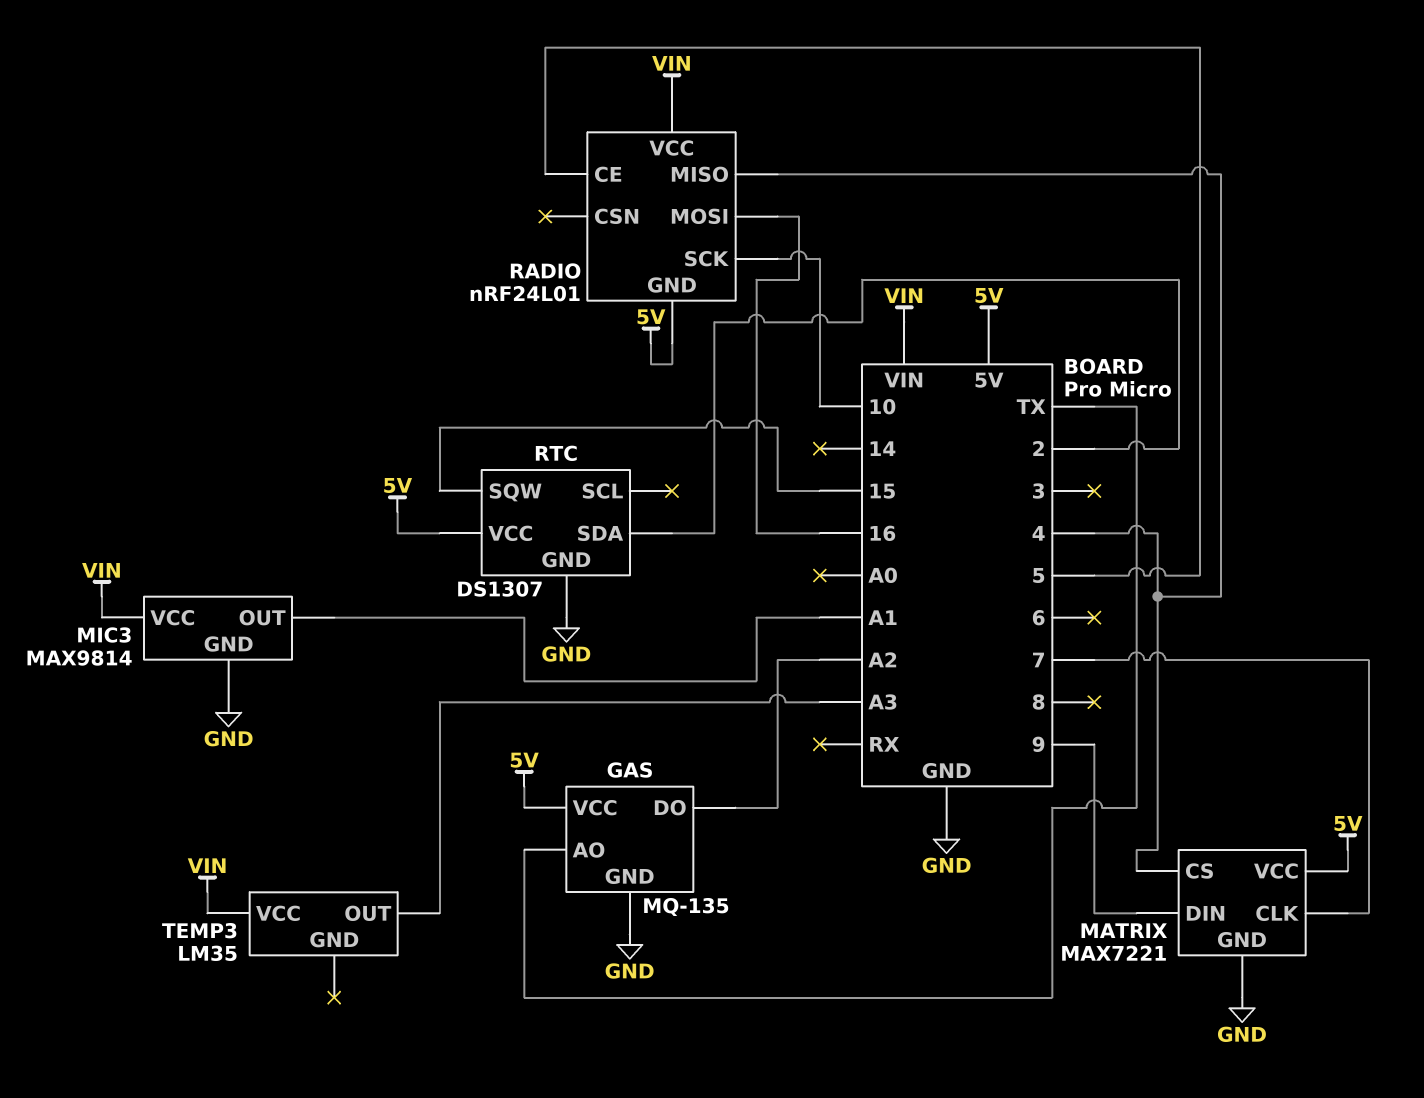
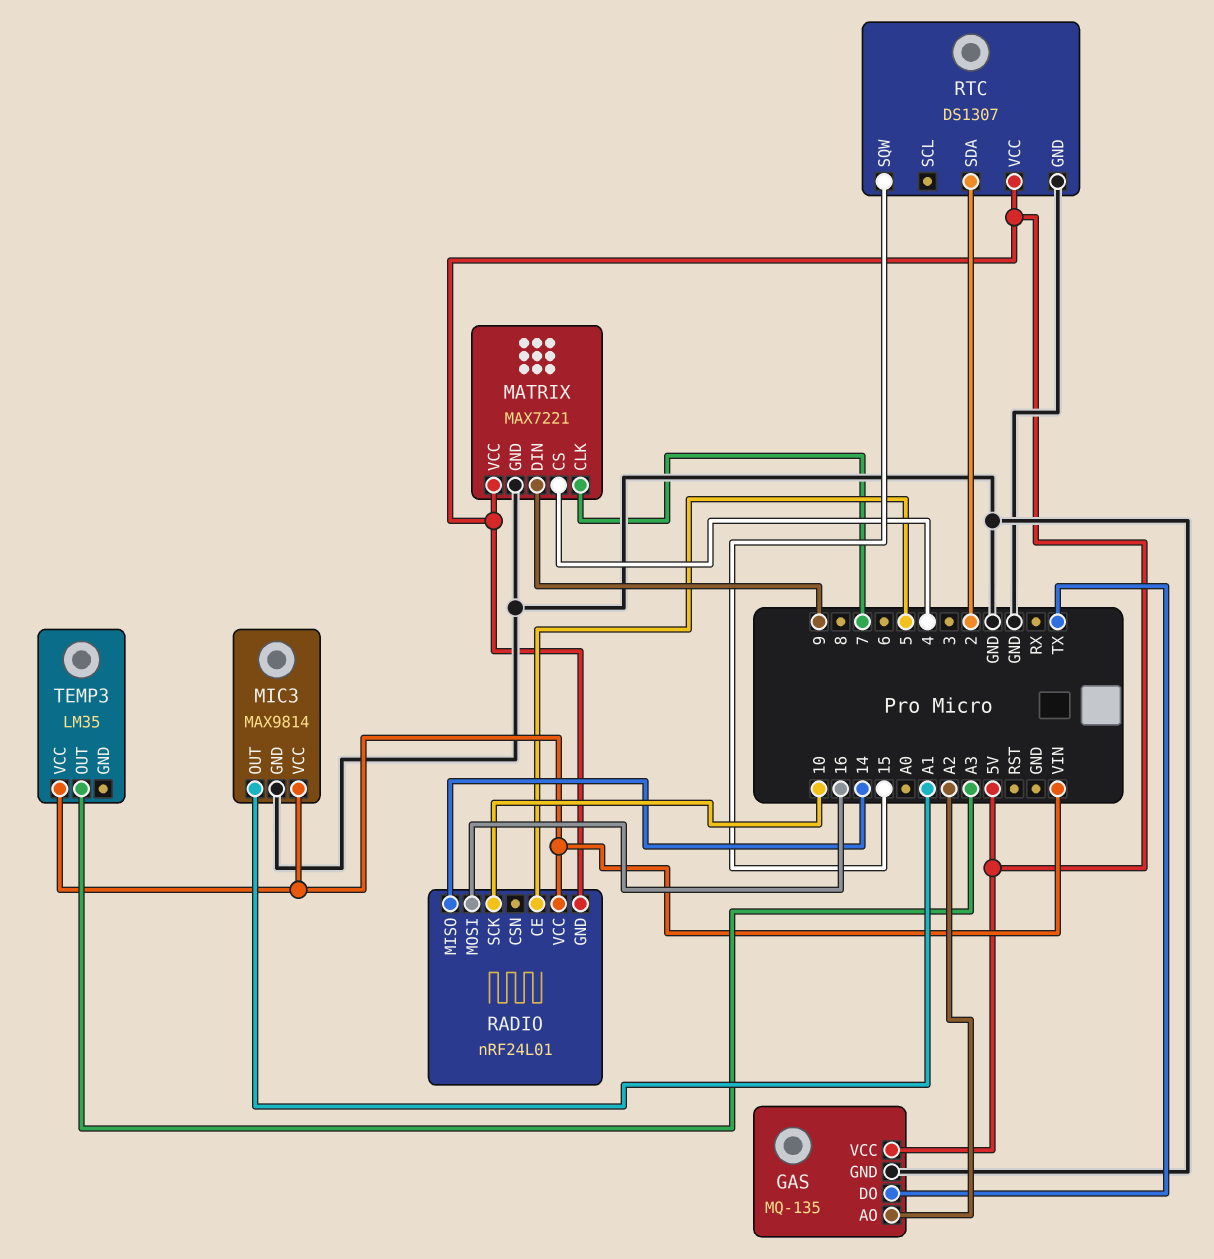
GAS pin AO: TX -> A2
GAS pin DO: A2 -> TX
RADIO pin MISO: 4 -> 14

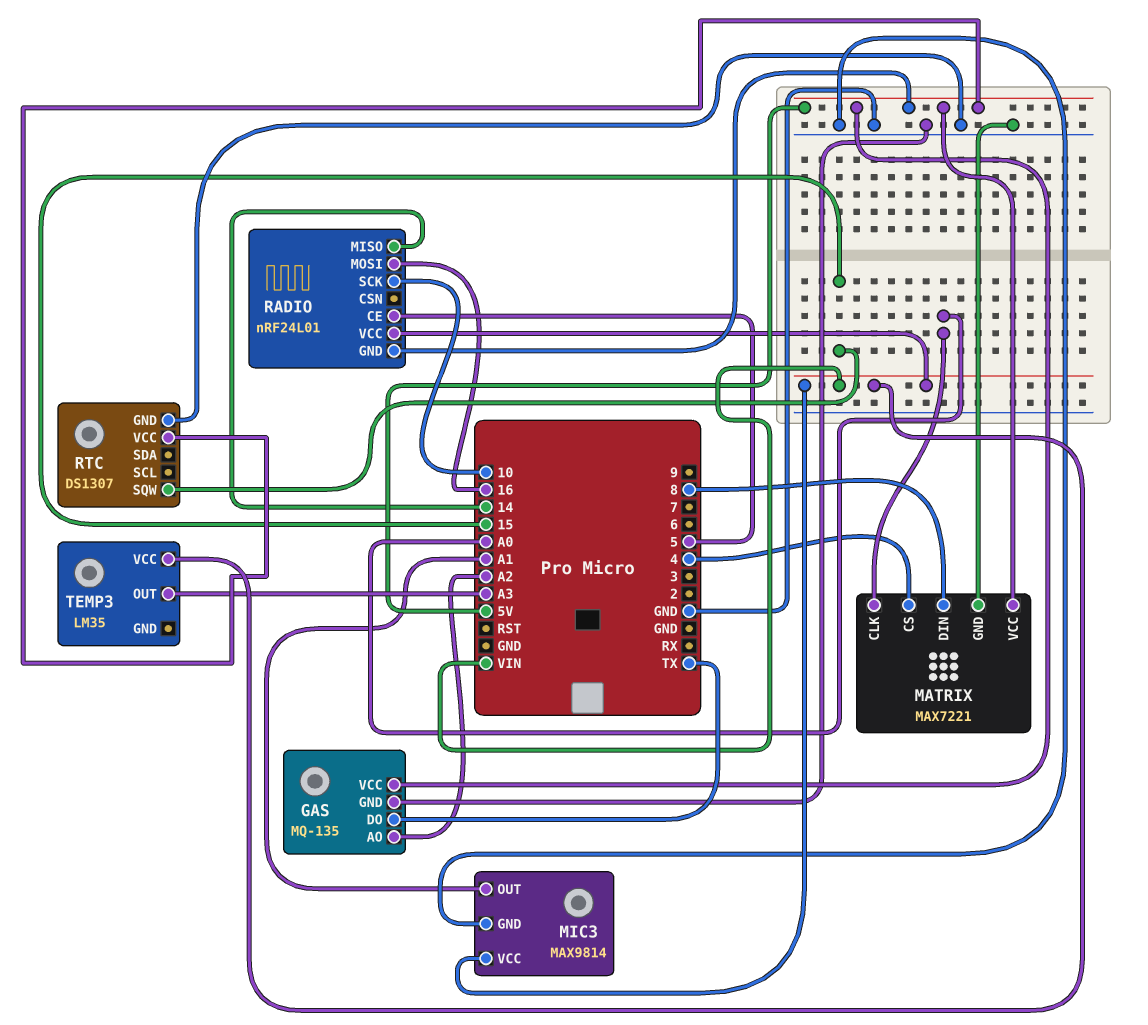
MATRIX pin CLK: 7 -> A0
MATRIX pin DIN: 9 -> 8
RTC pin SDA: 2 -> none

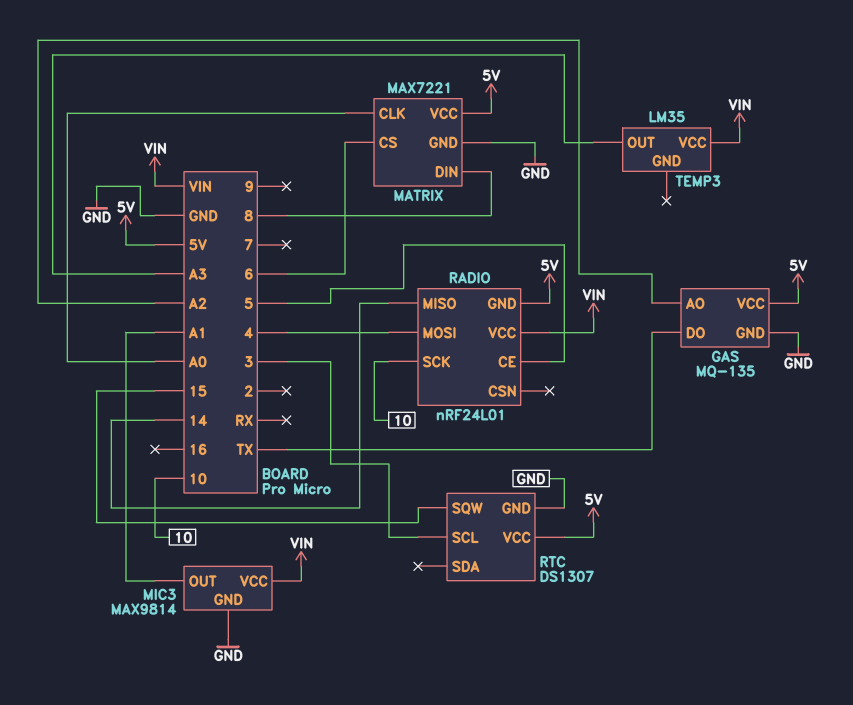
MATRIX pin CS: 4 -> 6
RADIO pin MOSI: 16 -> 4
RTC pin SCL: none -> 3

